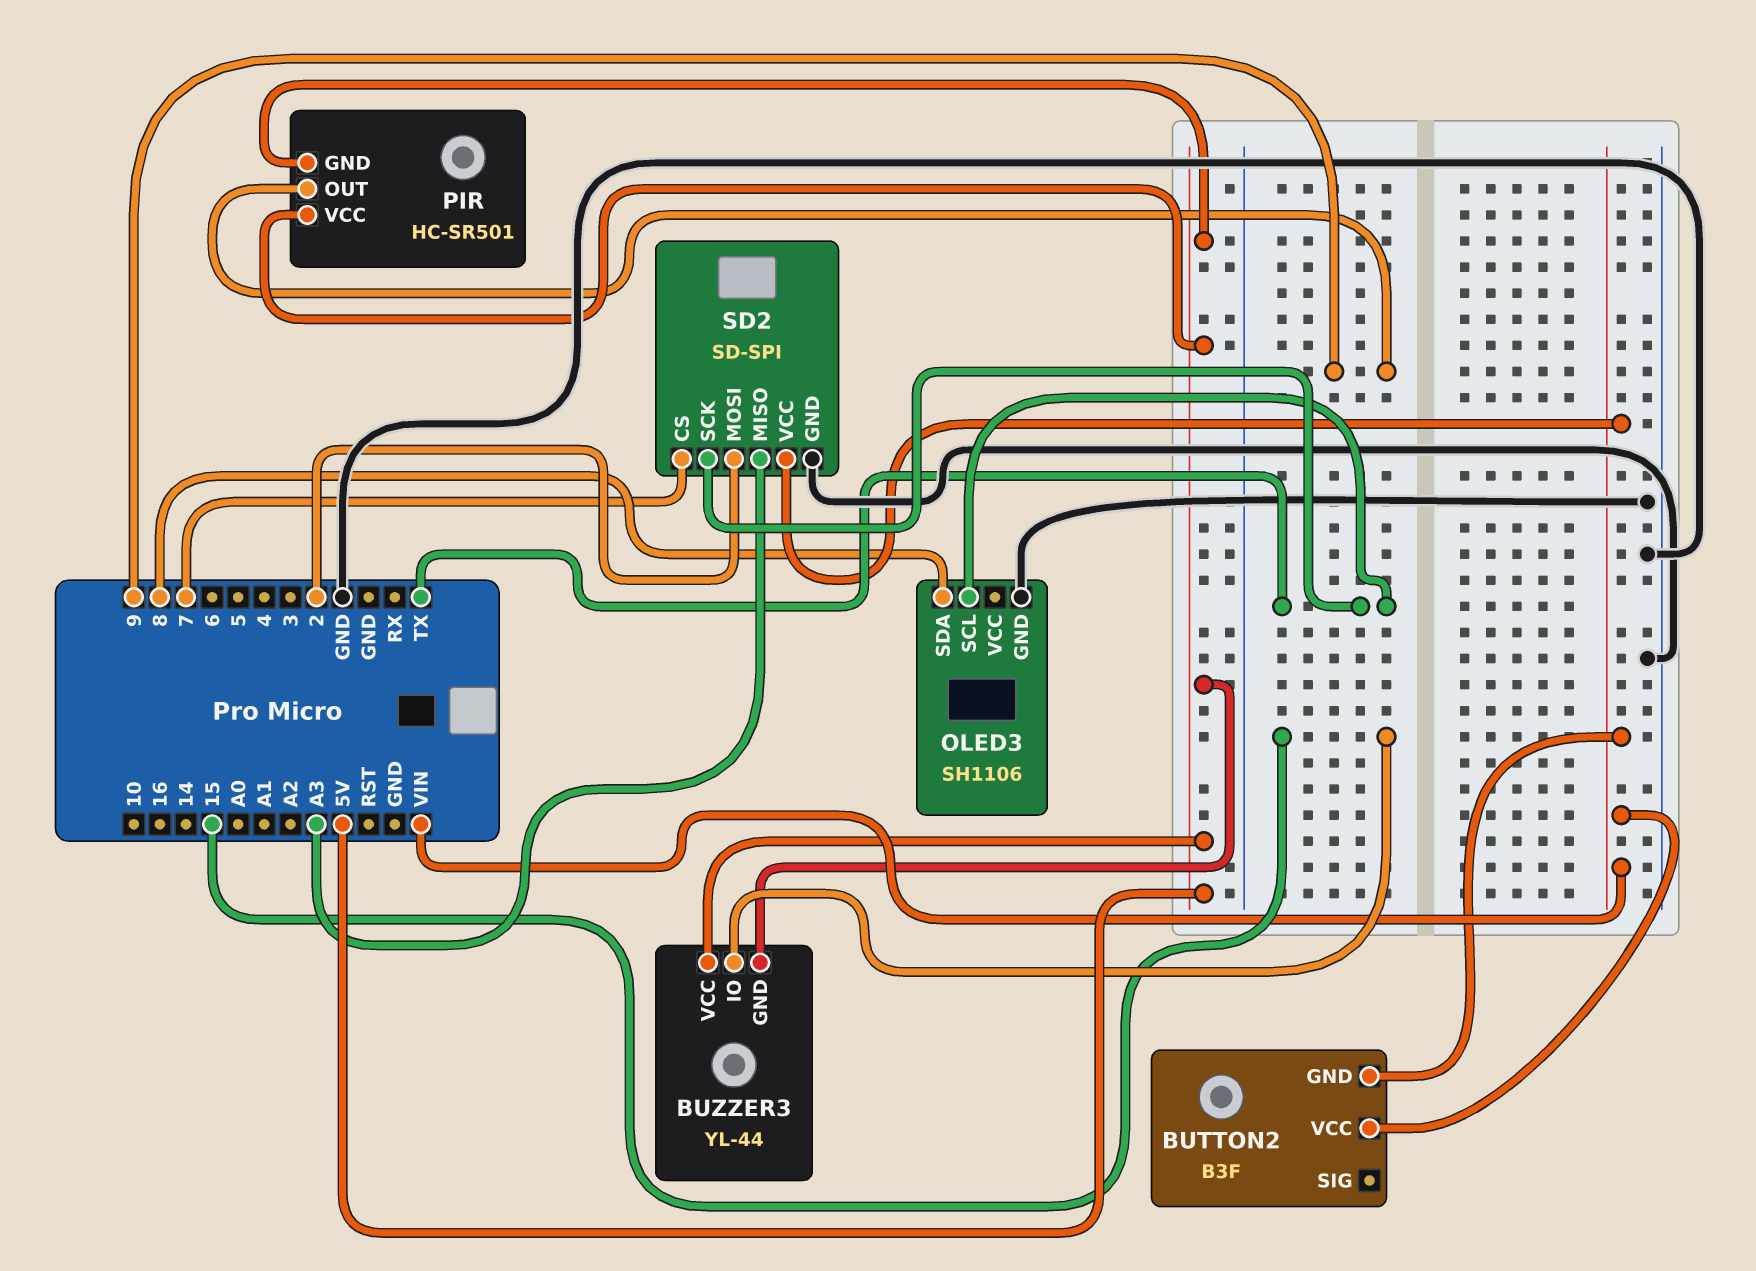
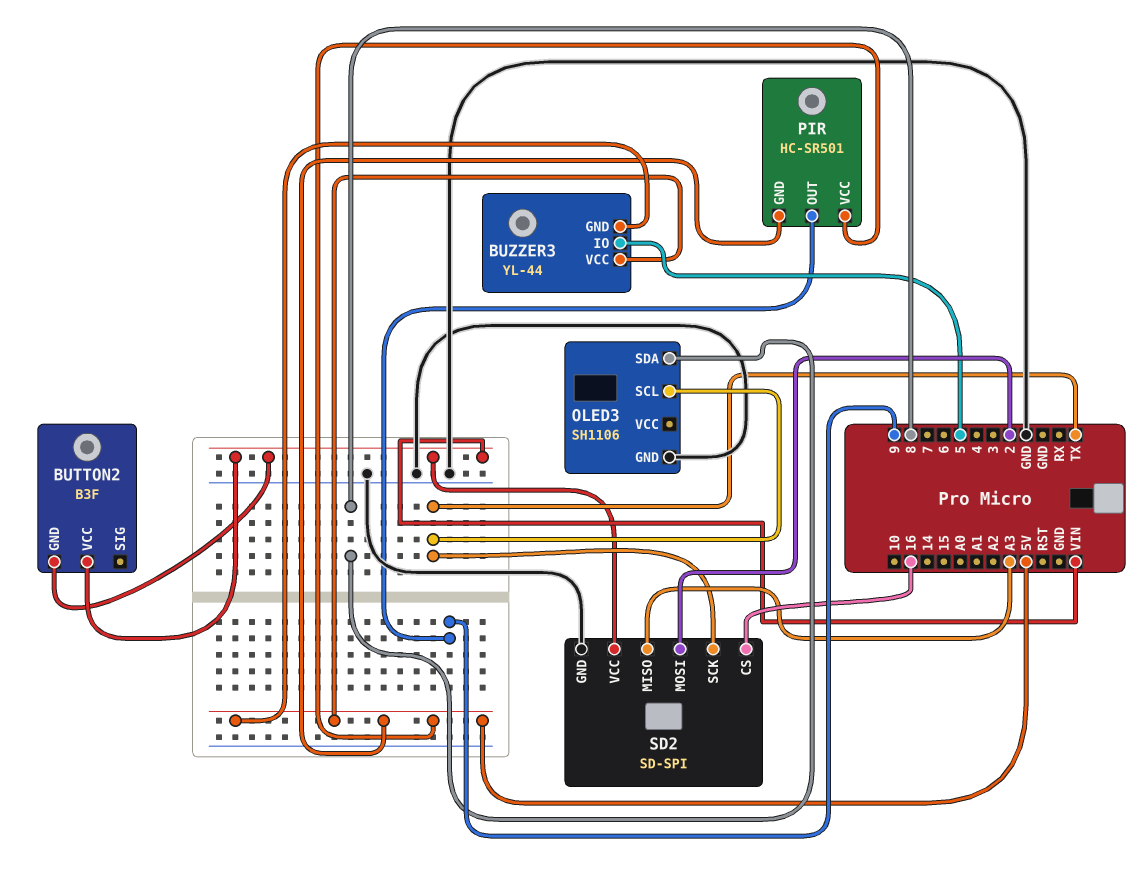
BUZZER3 pin IO: 15 -> 5
SD2 pin CS: 7 -> 16

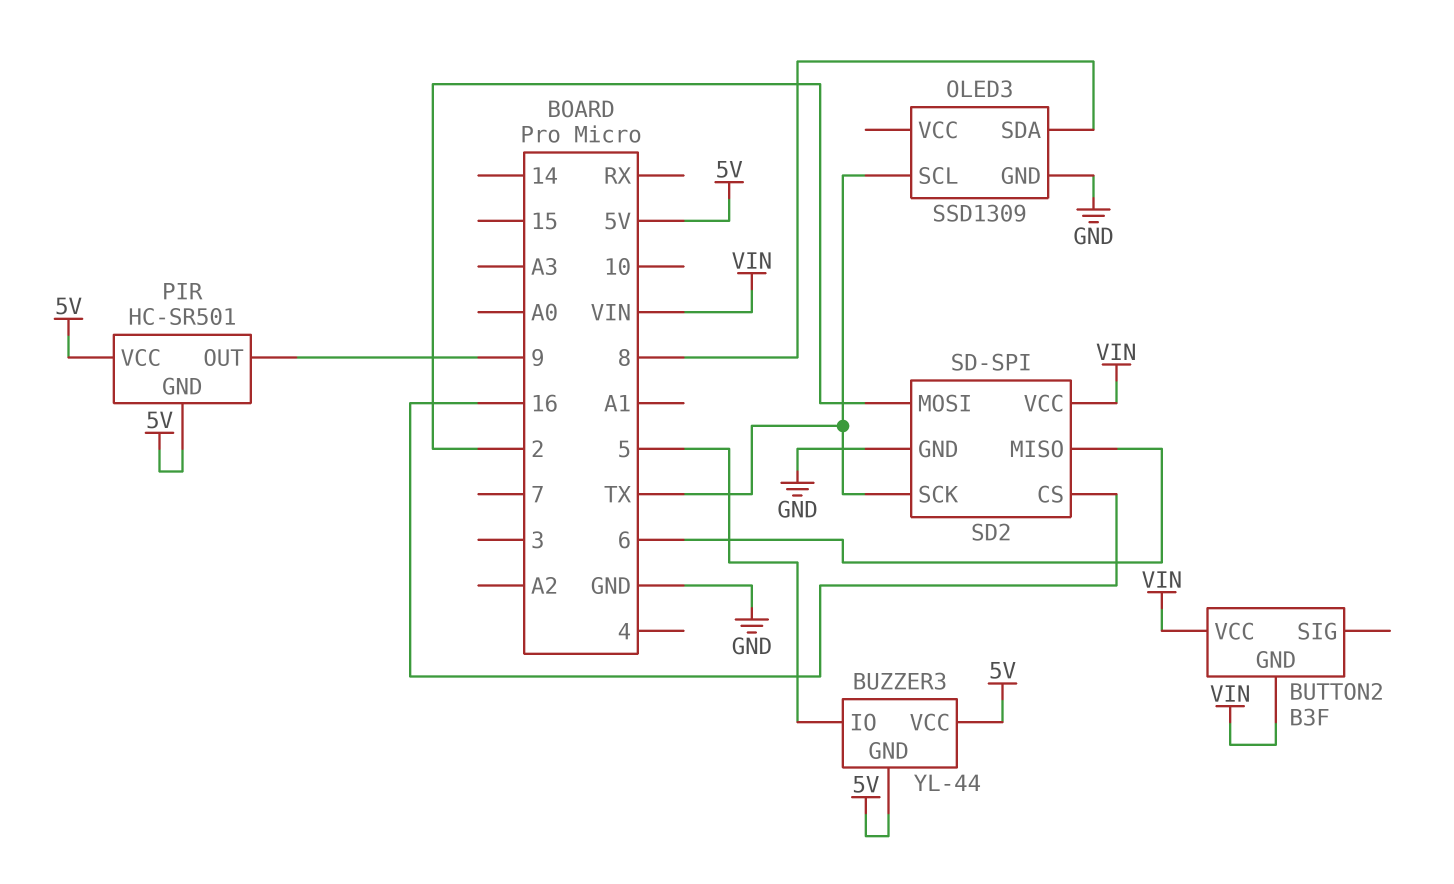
OLED3: SH1106 -> SSD1309
SD2 pin MISO: A3 -> 6

